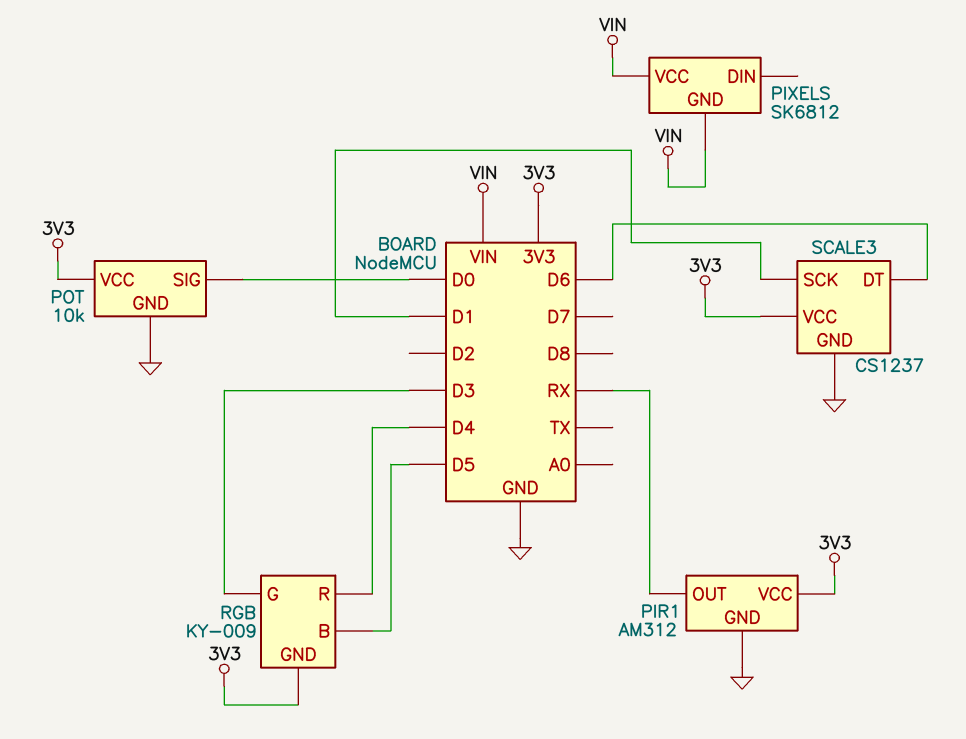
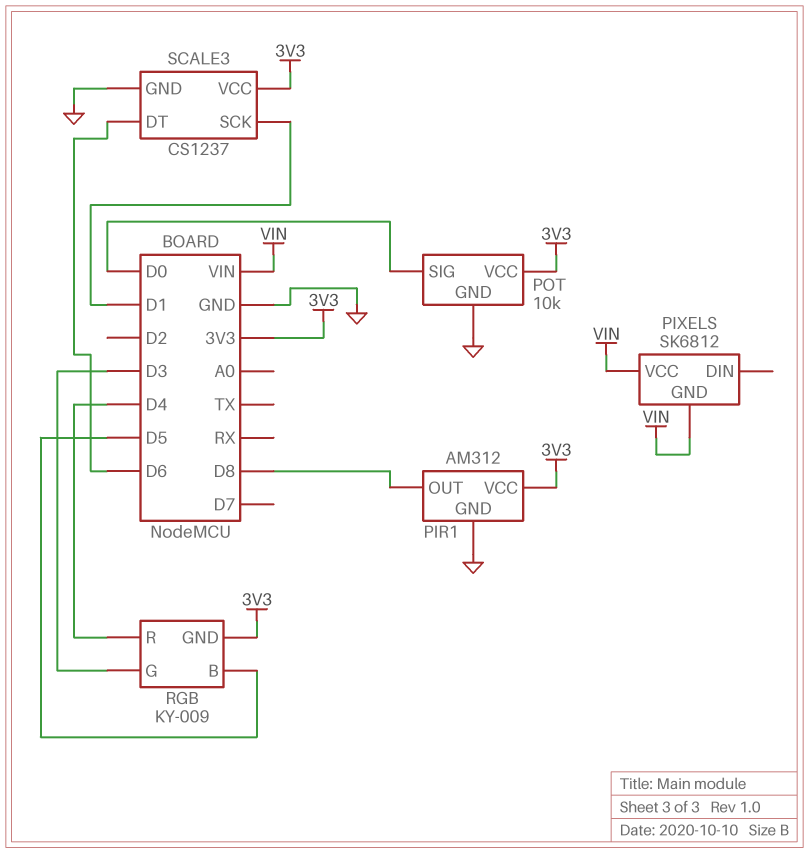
PIR1 pin OUT: RX -> D8

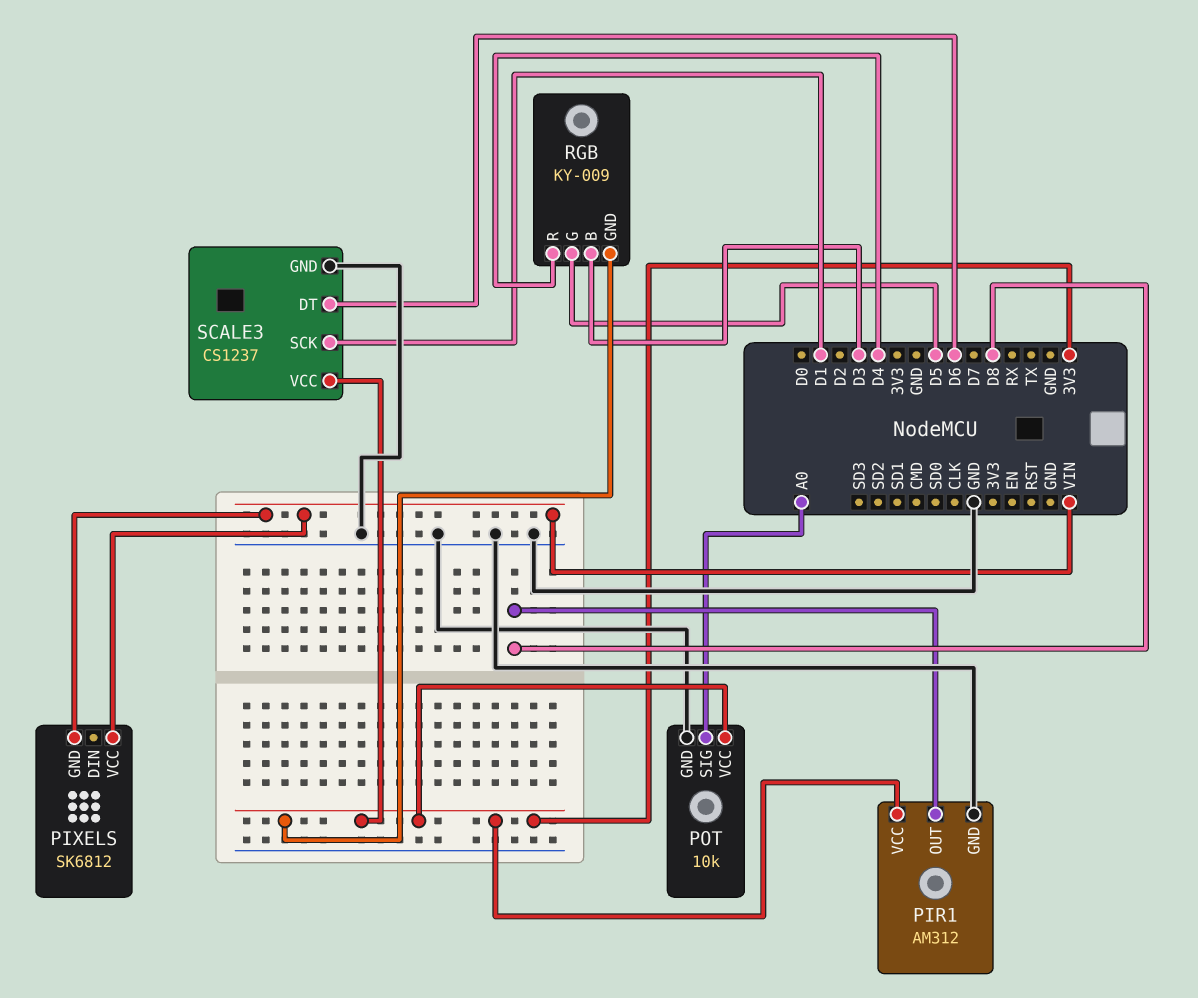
POT pin SIG: D0 -> A0
RGB pin B: D5 -> D3
RGB pin G: D3 -> D5

